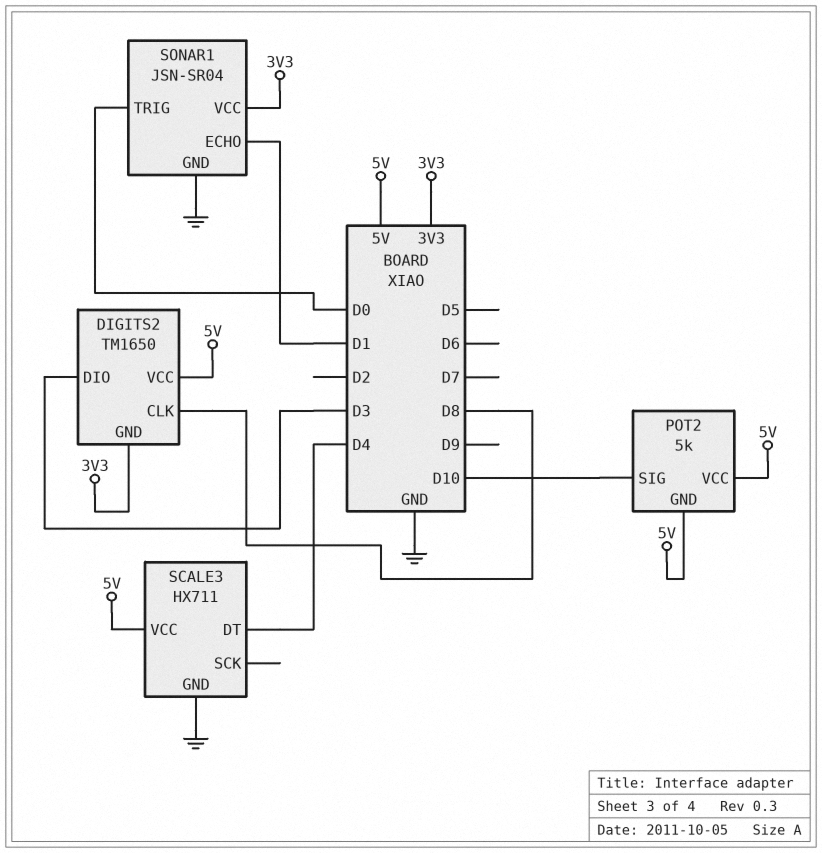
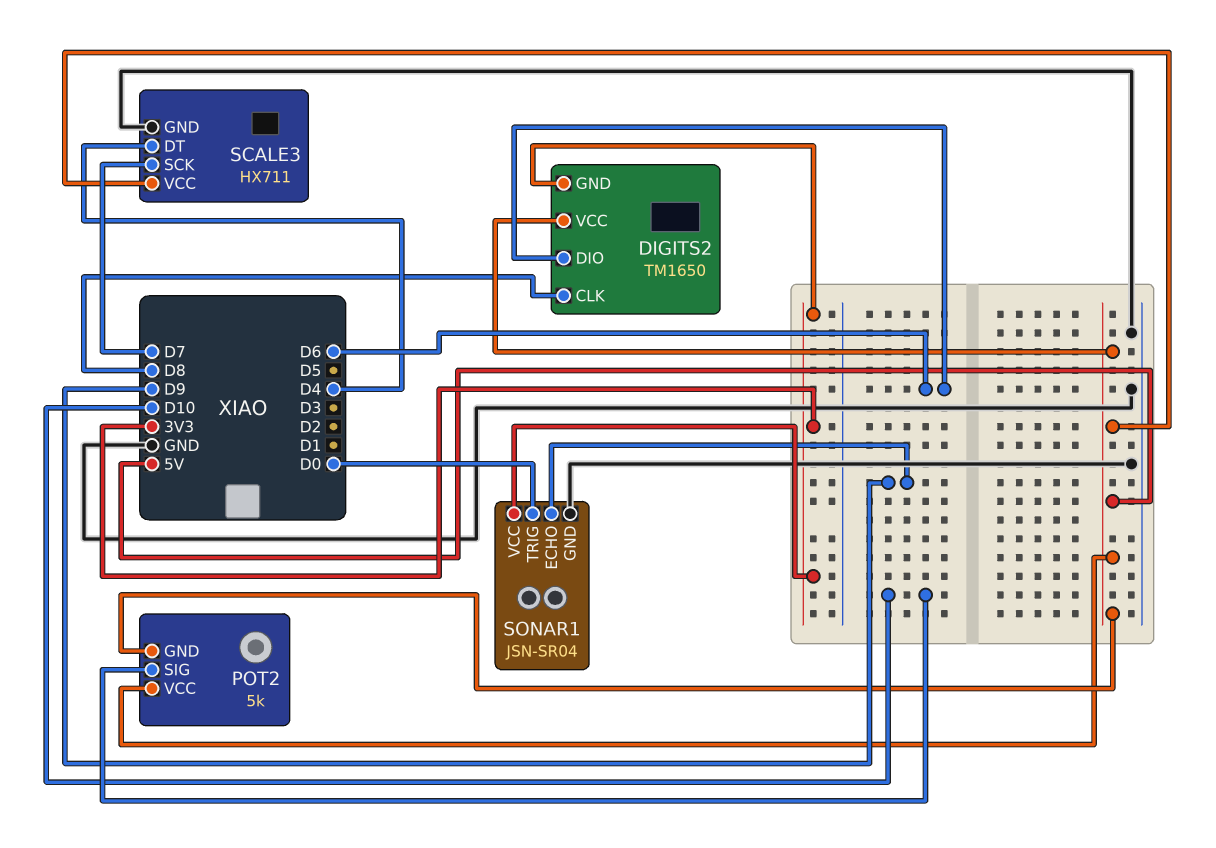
DIGITS2 pin DIO: D3 -> D6
SCALE3 pin SCK: none -> D7
SONAR1 pin ECHO: D1 -> D9

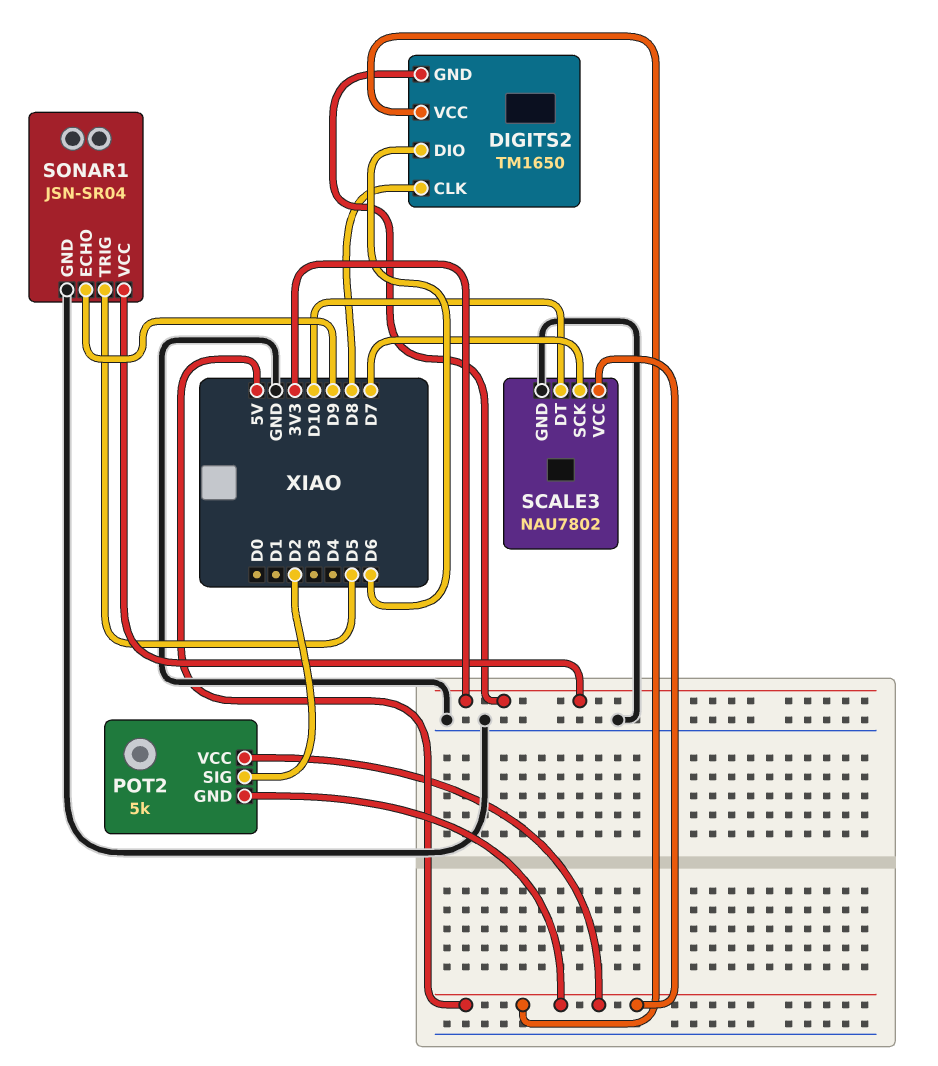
POT2 pin SIG: D10 -> D2
SCALE3: HX711 -> NAU7802
SCALE3 pin DT: D4 -> D10
SONAR1 pin TRIG: D0 -> D5

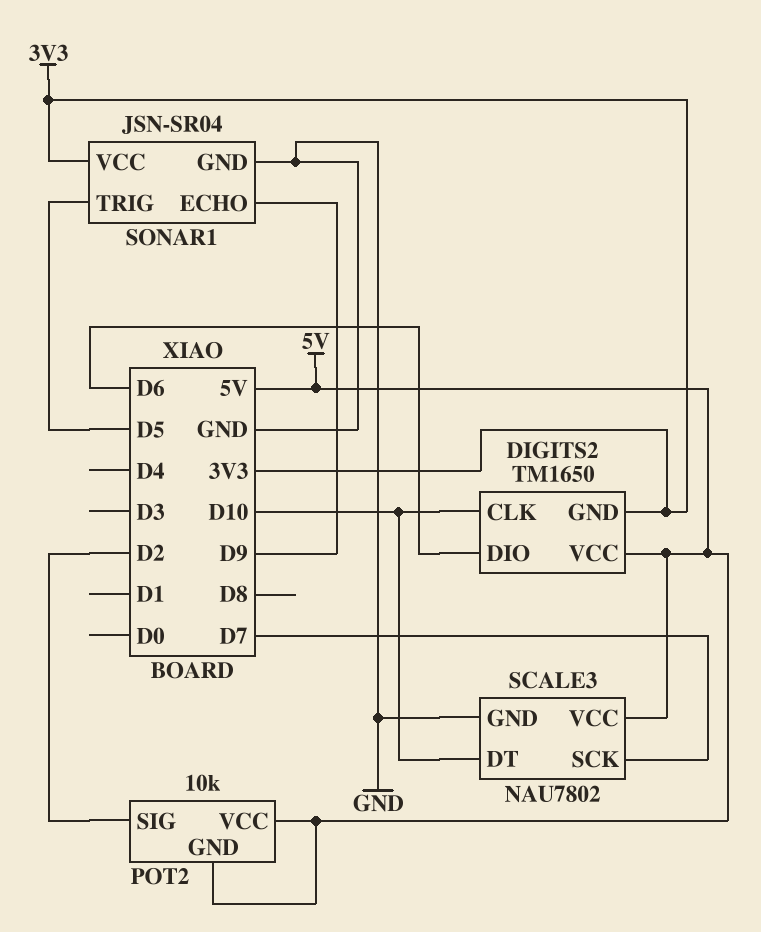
DIGITS2 pin CLK: D8 -> D10
POT2: 5k -> 10k

